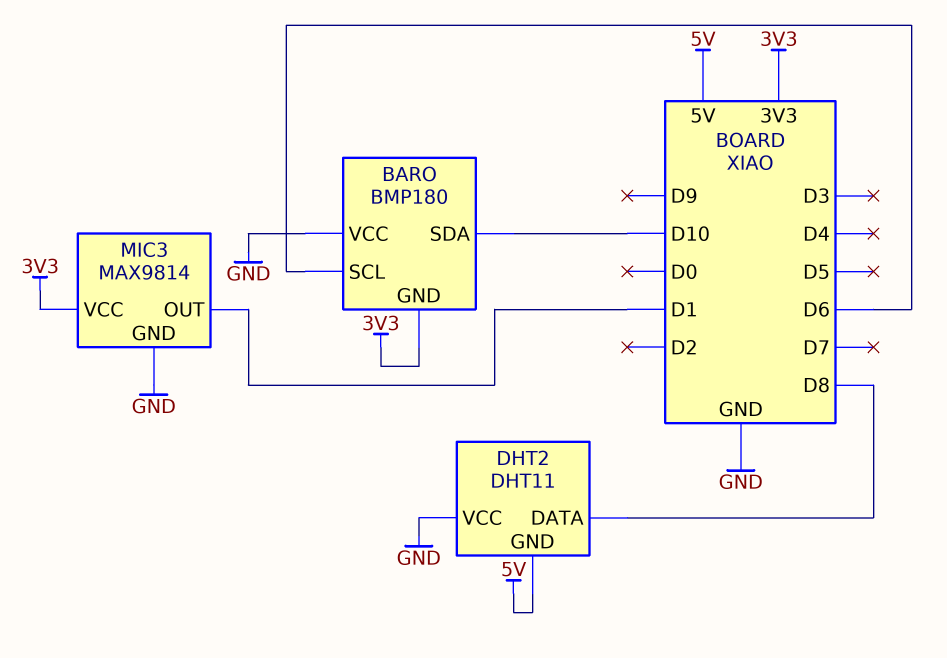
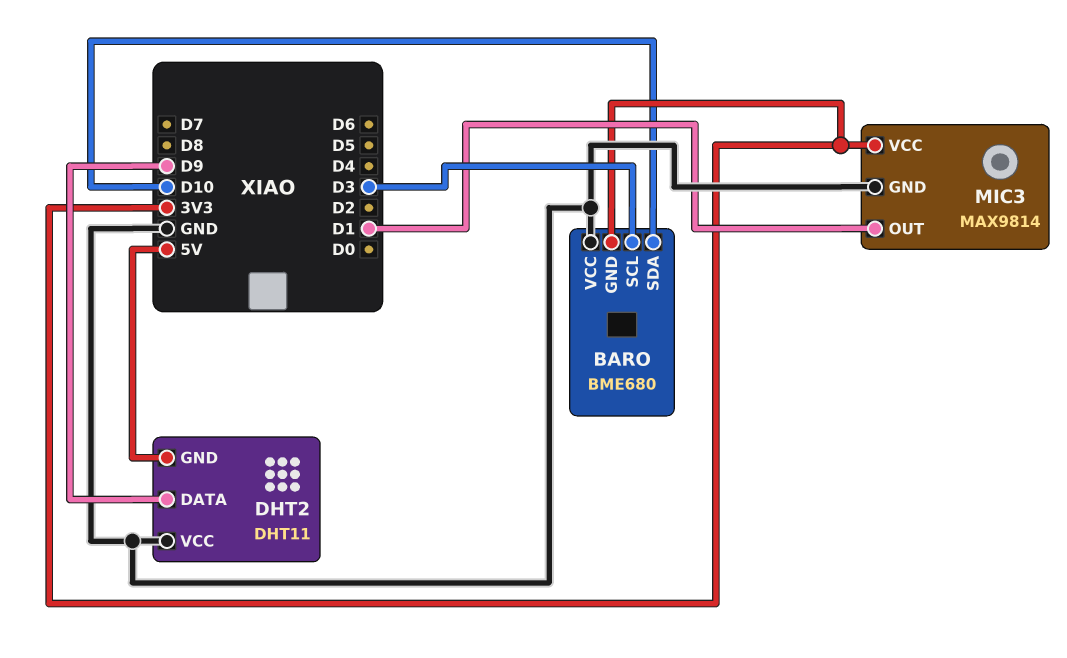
BARO: BMP180 -> BME680
BARO pin SCL: D6 -> D3
DHT2 pin DATA: D8 -> D9

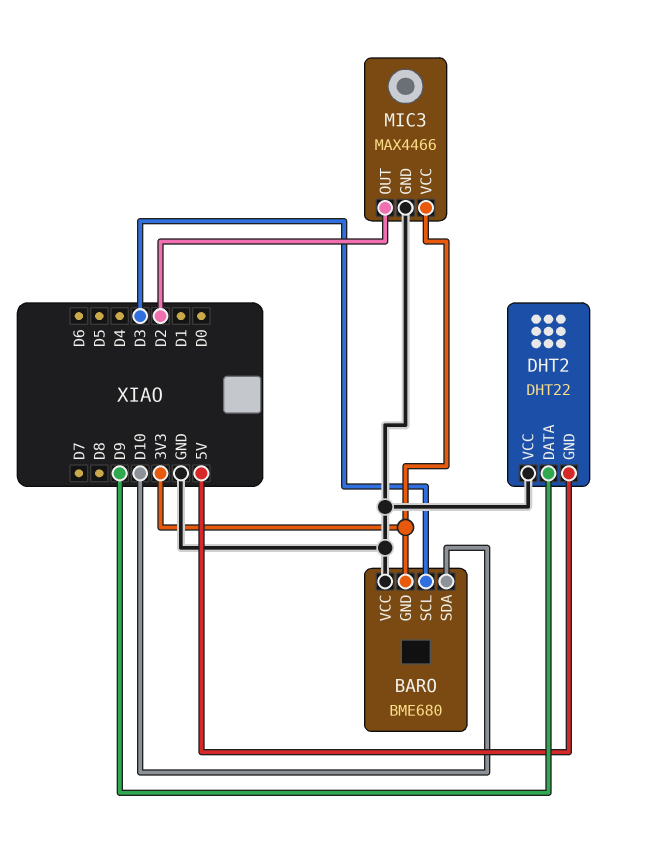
DHT2: DHT11 -> DHT22
MIC3: MAX9814 -> MAX4466
MIC3 pin OUT: D1 -> D2

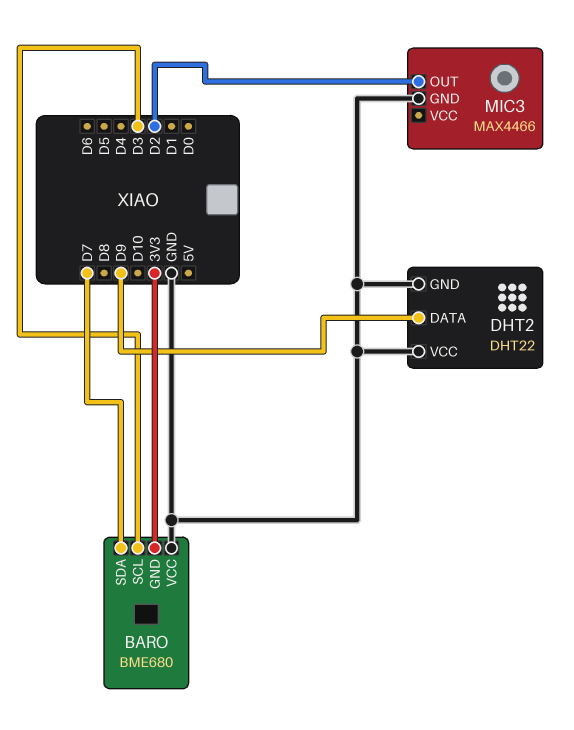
BARO pin SDA: D10 -> D7
DHT2 pin GND: 5V -> GND
MIC3 pin VCC: 3V3 -> none

